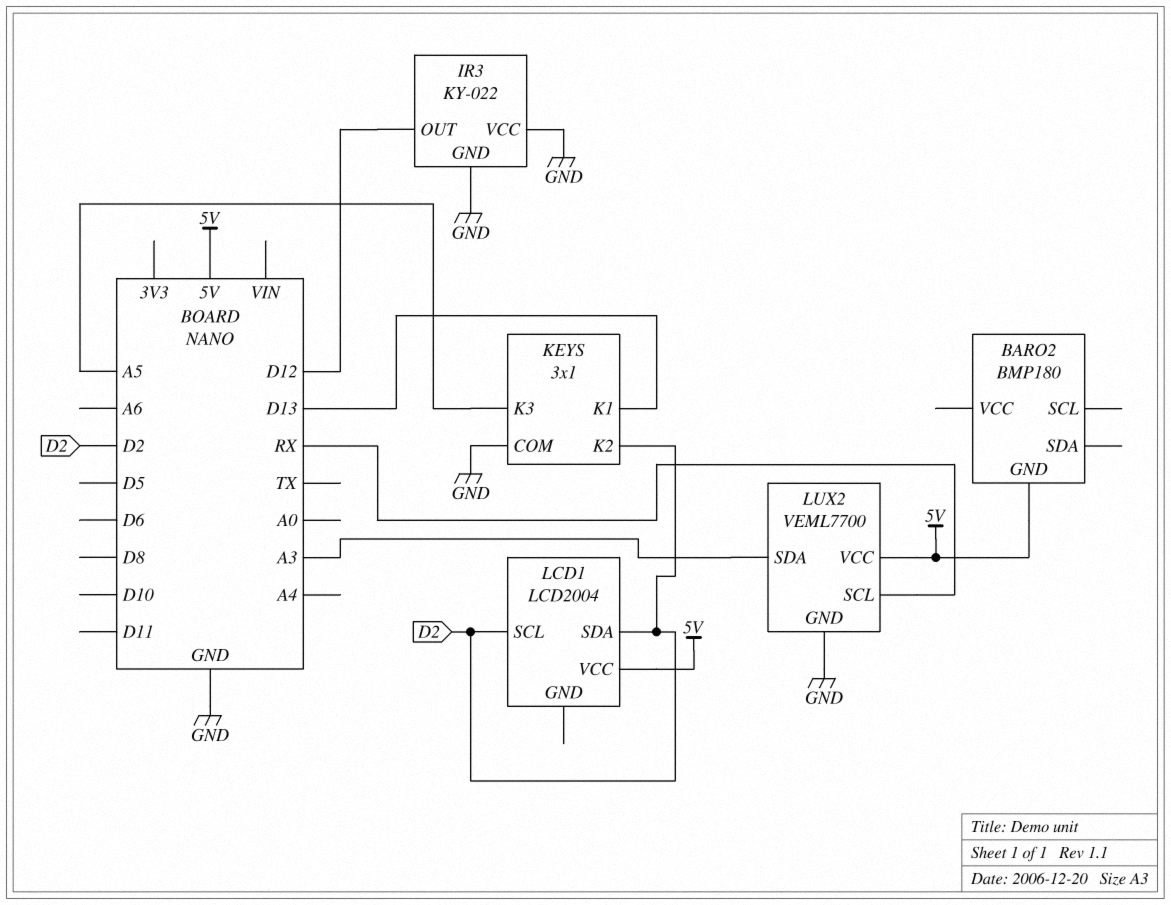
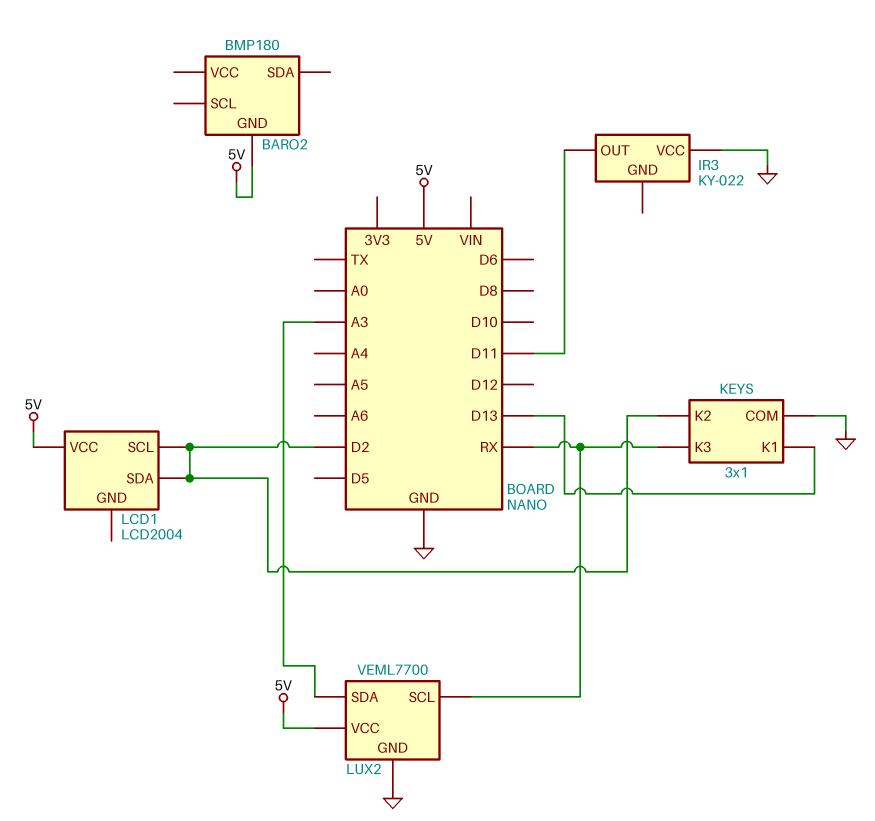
IR3 pin GND: GND -> none
IR3 pin OUT: D12 -> D11
KEYS pin K3: A5 -> RX

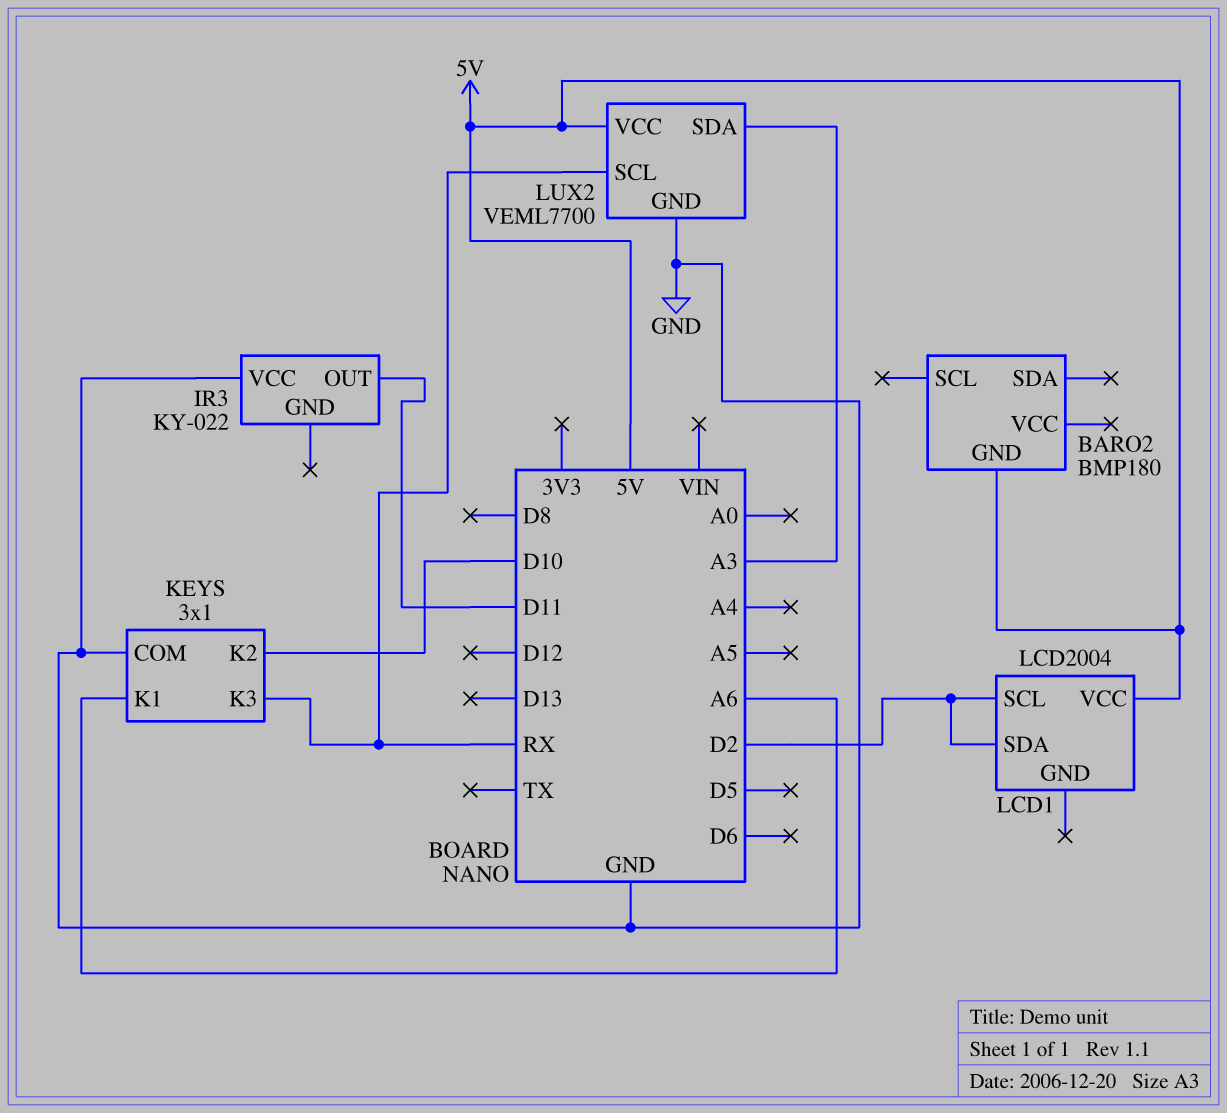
KEYS pin K1: D13 -> A6
KEYS pin K2: D2 -> D10

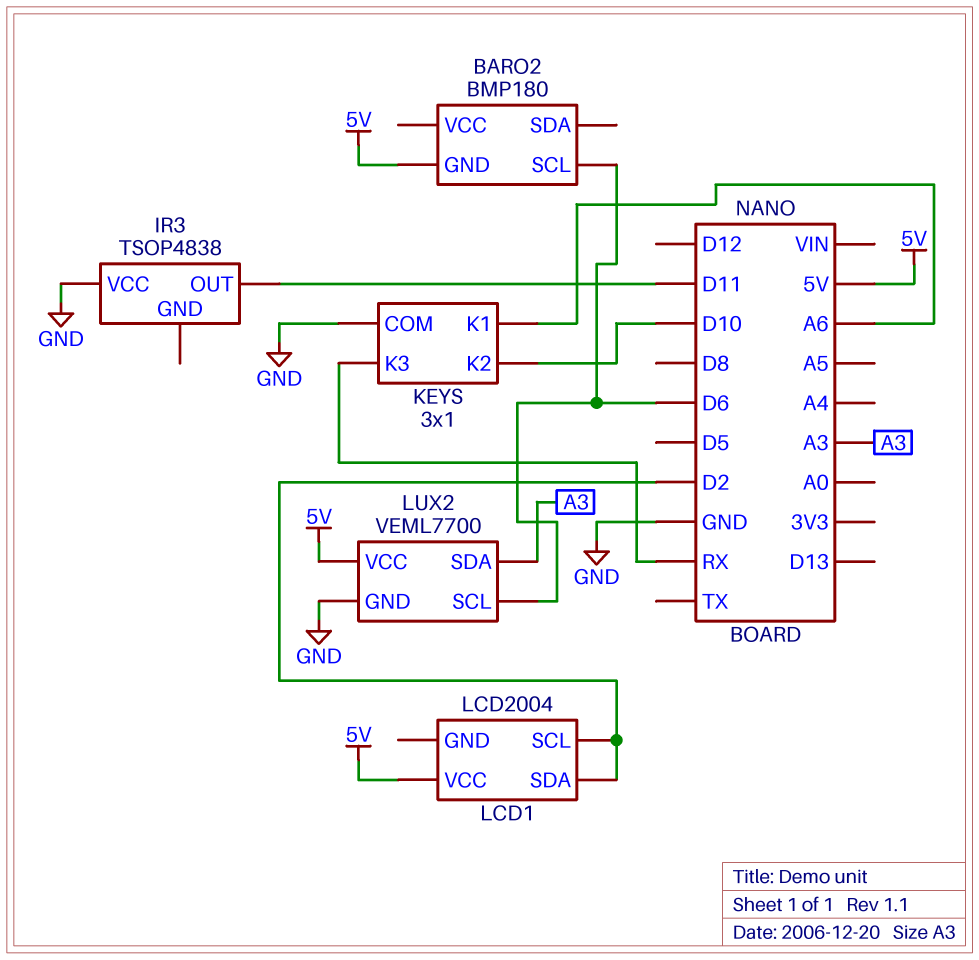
BARO2 pin SCL: none -> D6
IR3: KY-022 -> TSOP4838
LUX2 pin SCL: RX -> D6

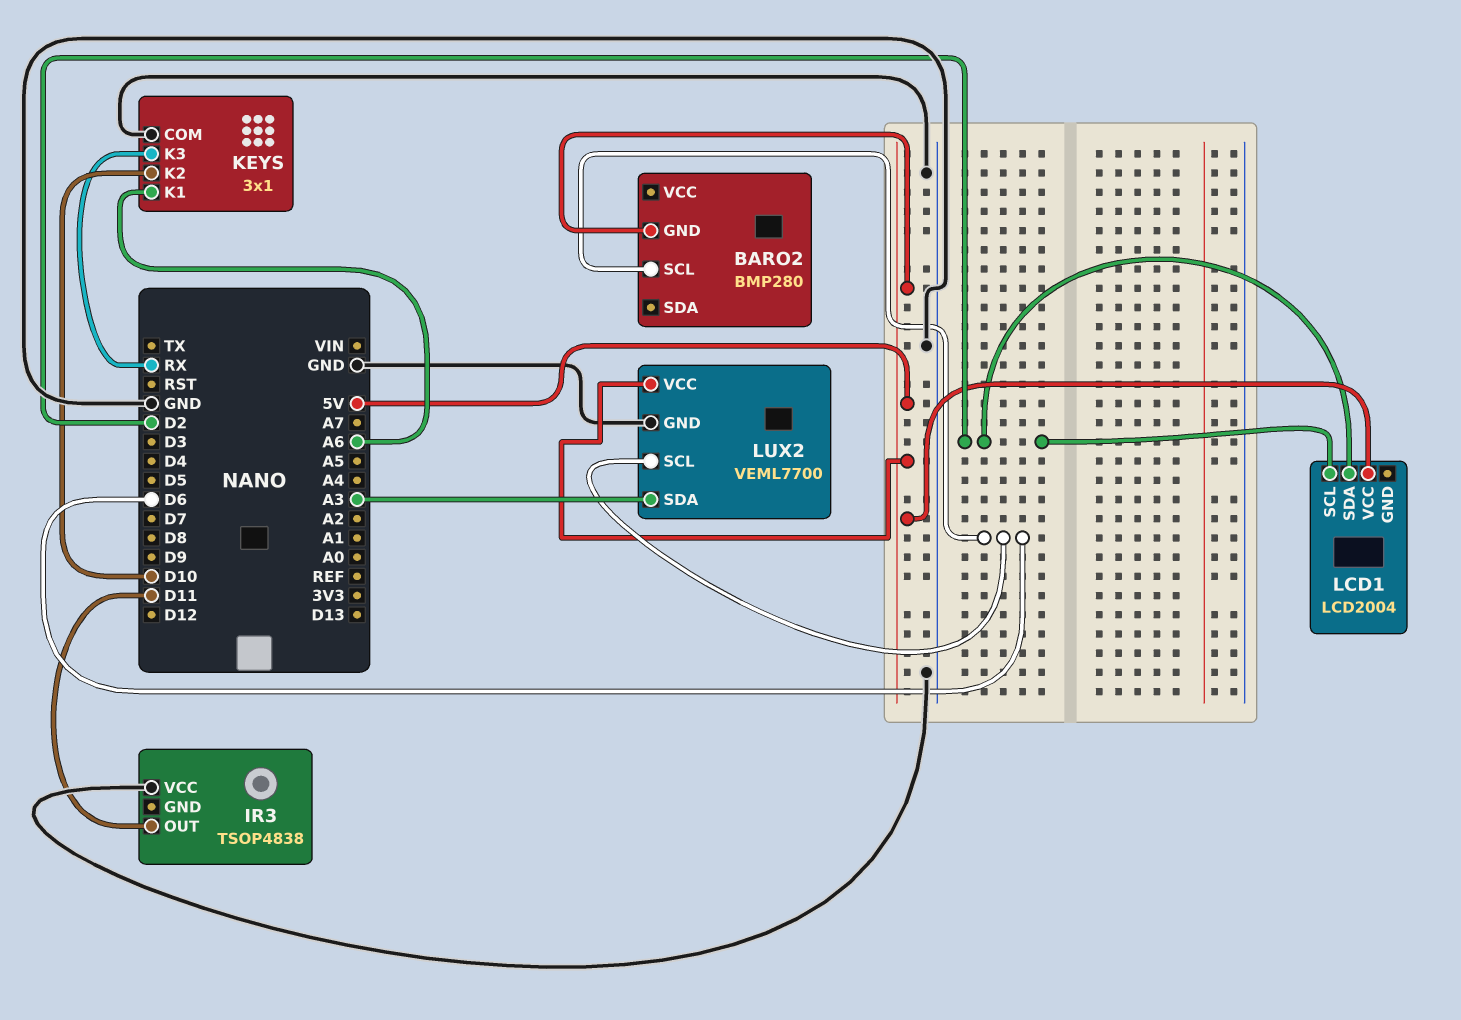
BARO2: BMP180 -> BMP280

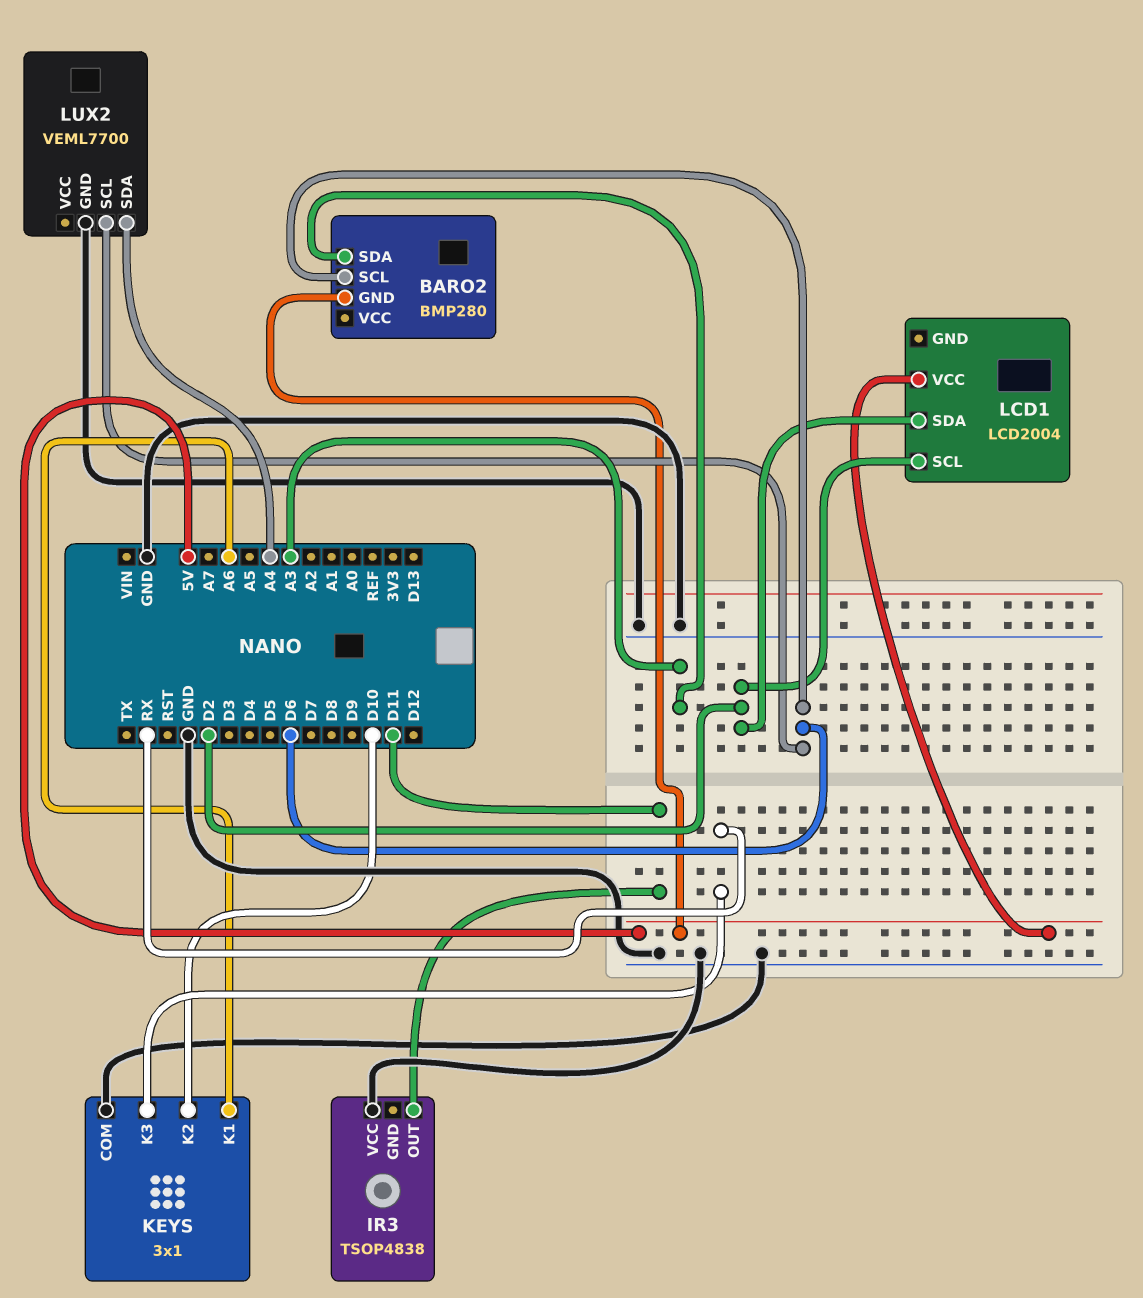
BARO2 pin SDA: none -> A3
LUX2 pin SDA: A3 -> A4
LUX2 pin VCC: 5V -> none

